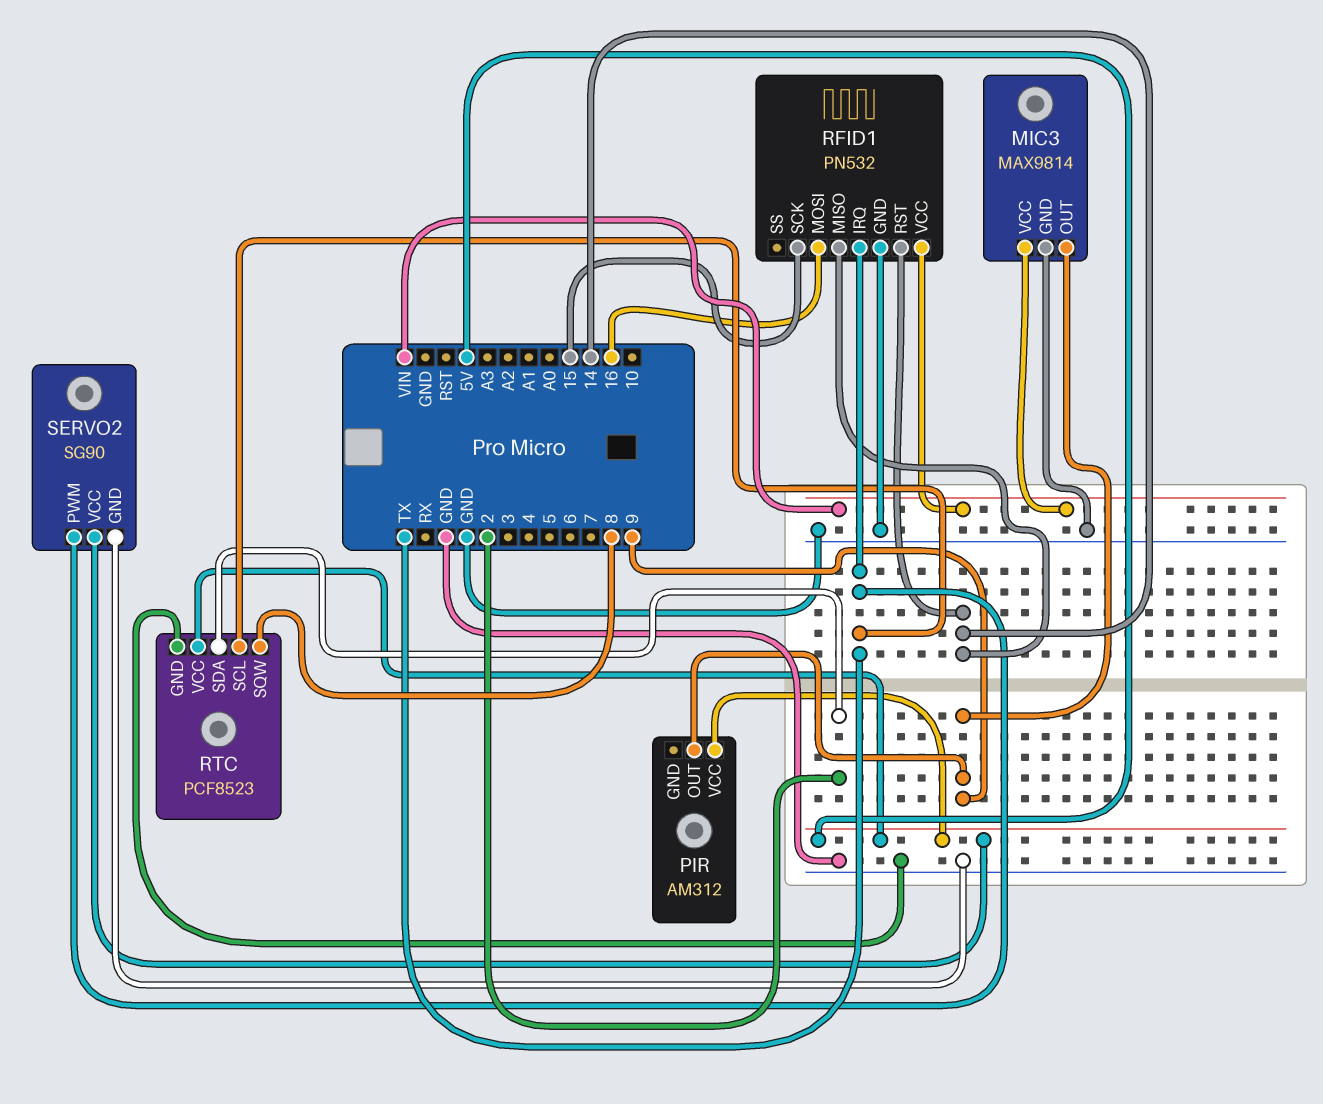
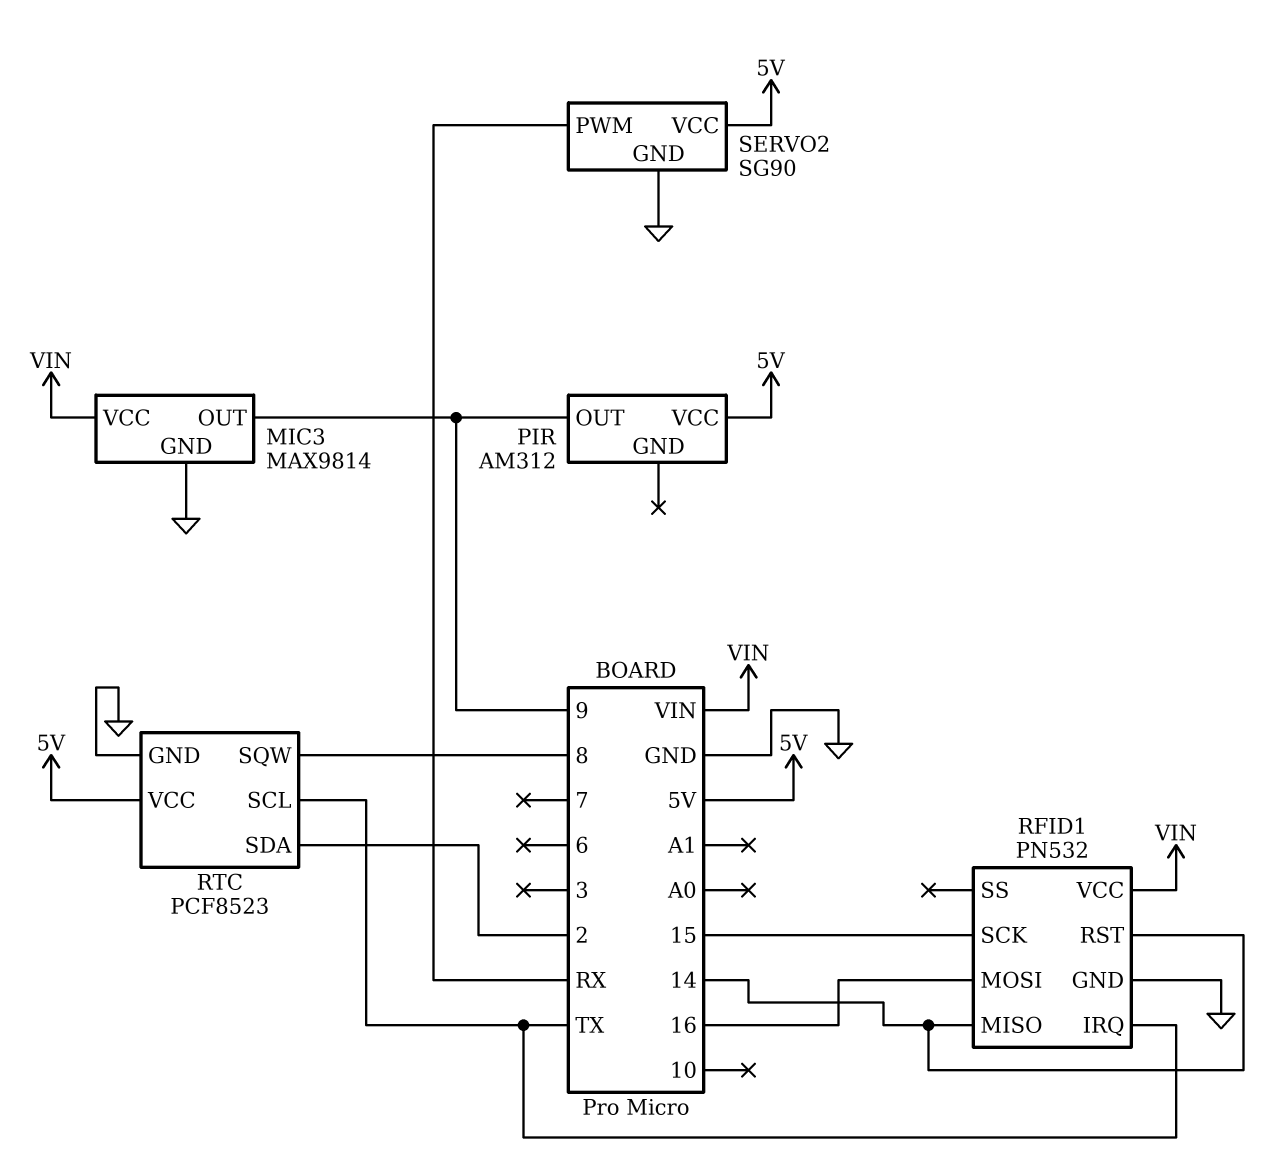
SERVO2 pin PWM: TX -> RX

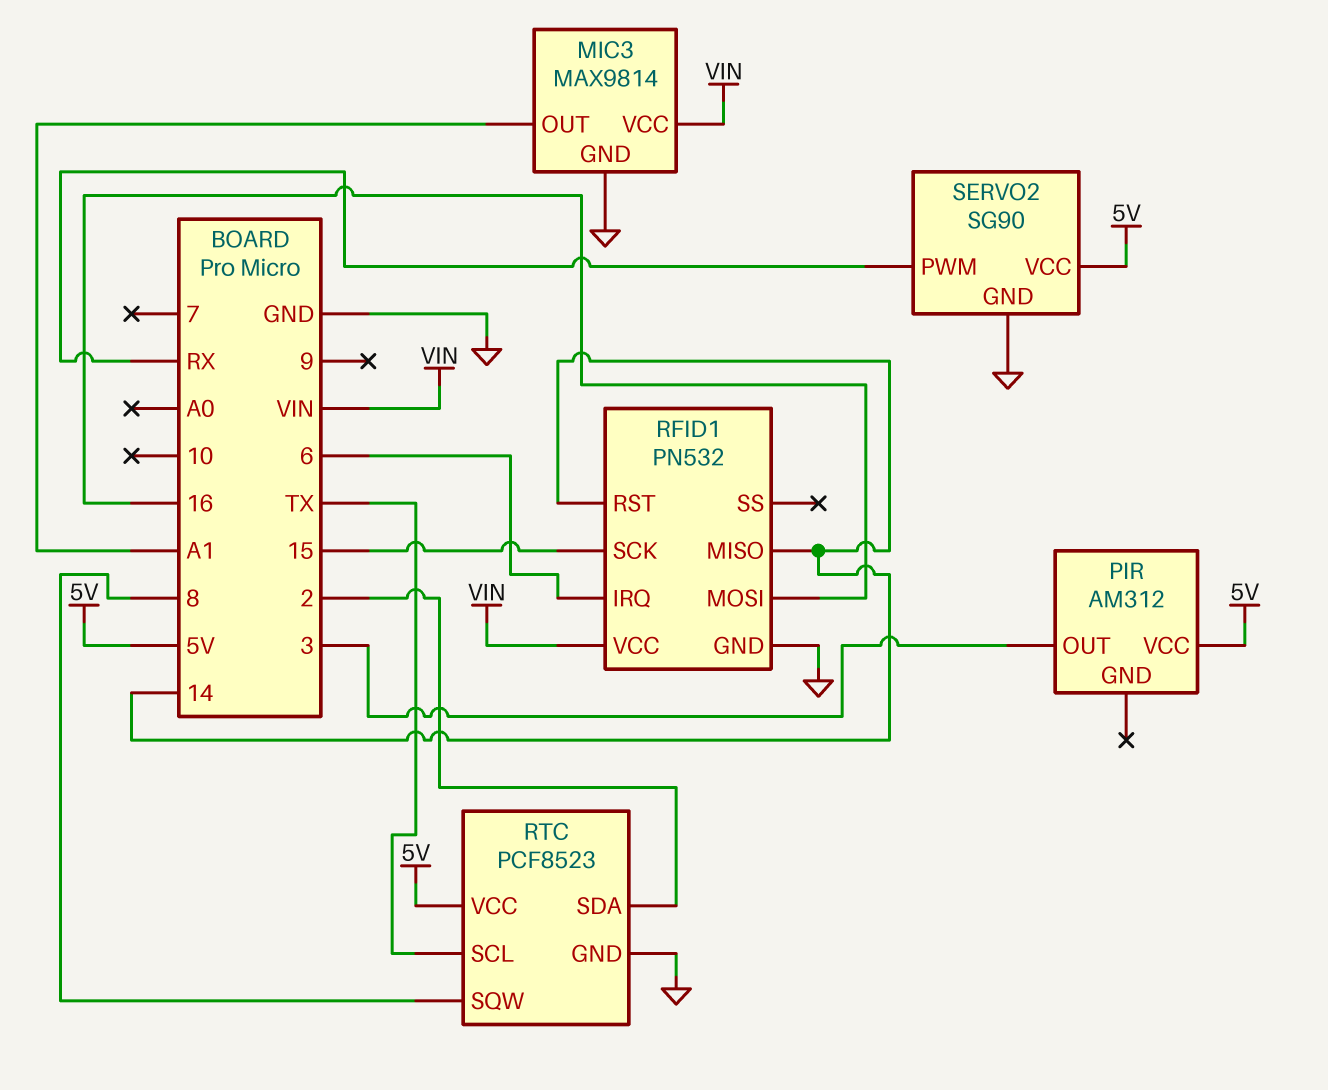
MIC3 pin OUT: 9 -> A1
PIR pin OUT: 9 -> 3
RFID1 pin IRQ: TX -> 6

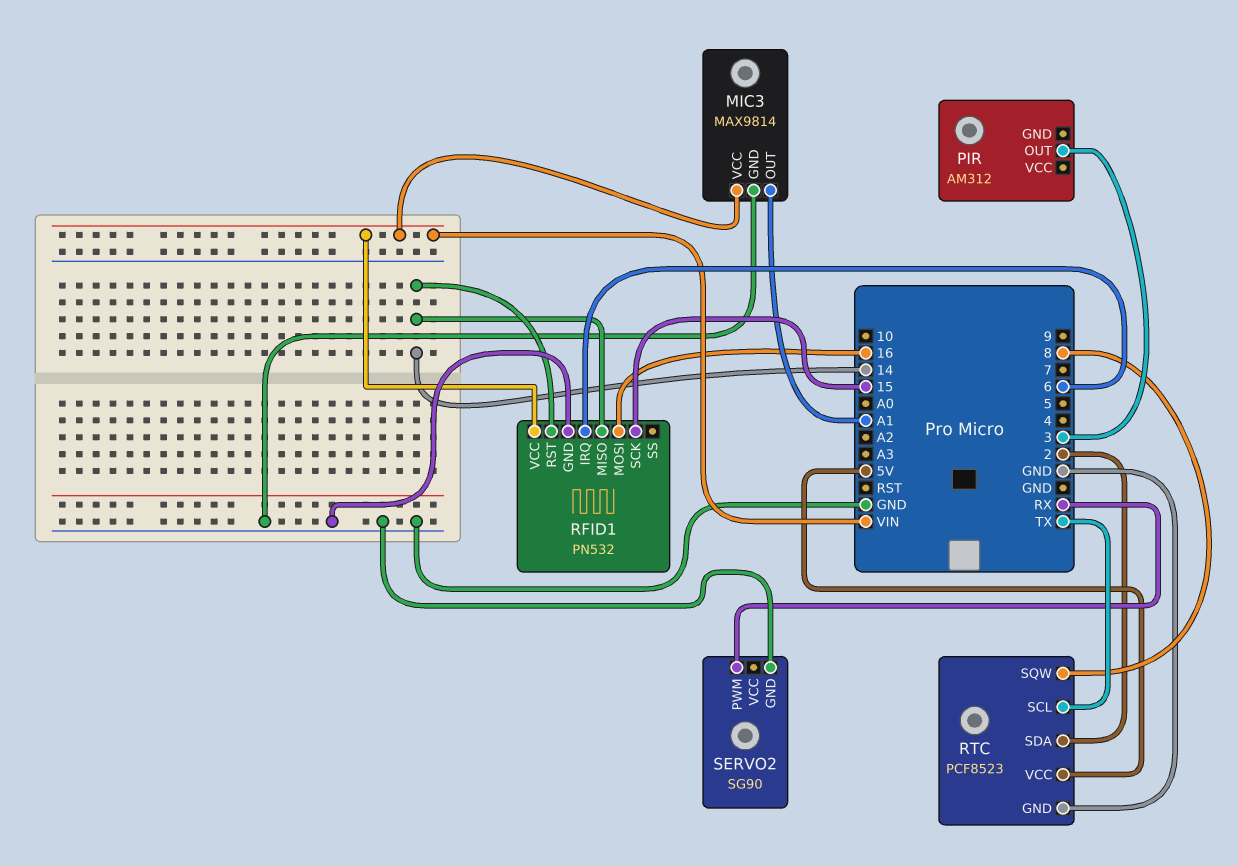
PIR pin VCC: 5V -> none
SERVO2 pin VCC: 5V -> none

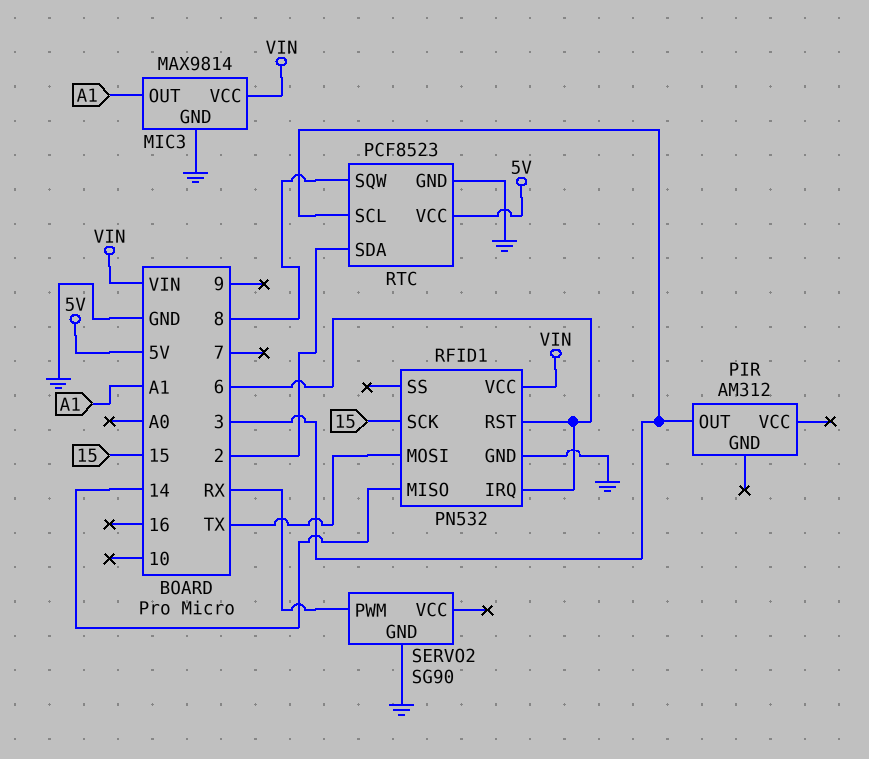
RFID1 pin MOSI: 16 -> TX
RFID1 pin RST: 14 -> 6
RTC pin SCL: TX -> 3

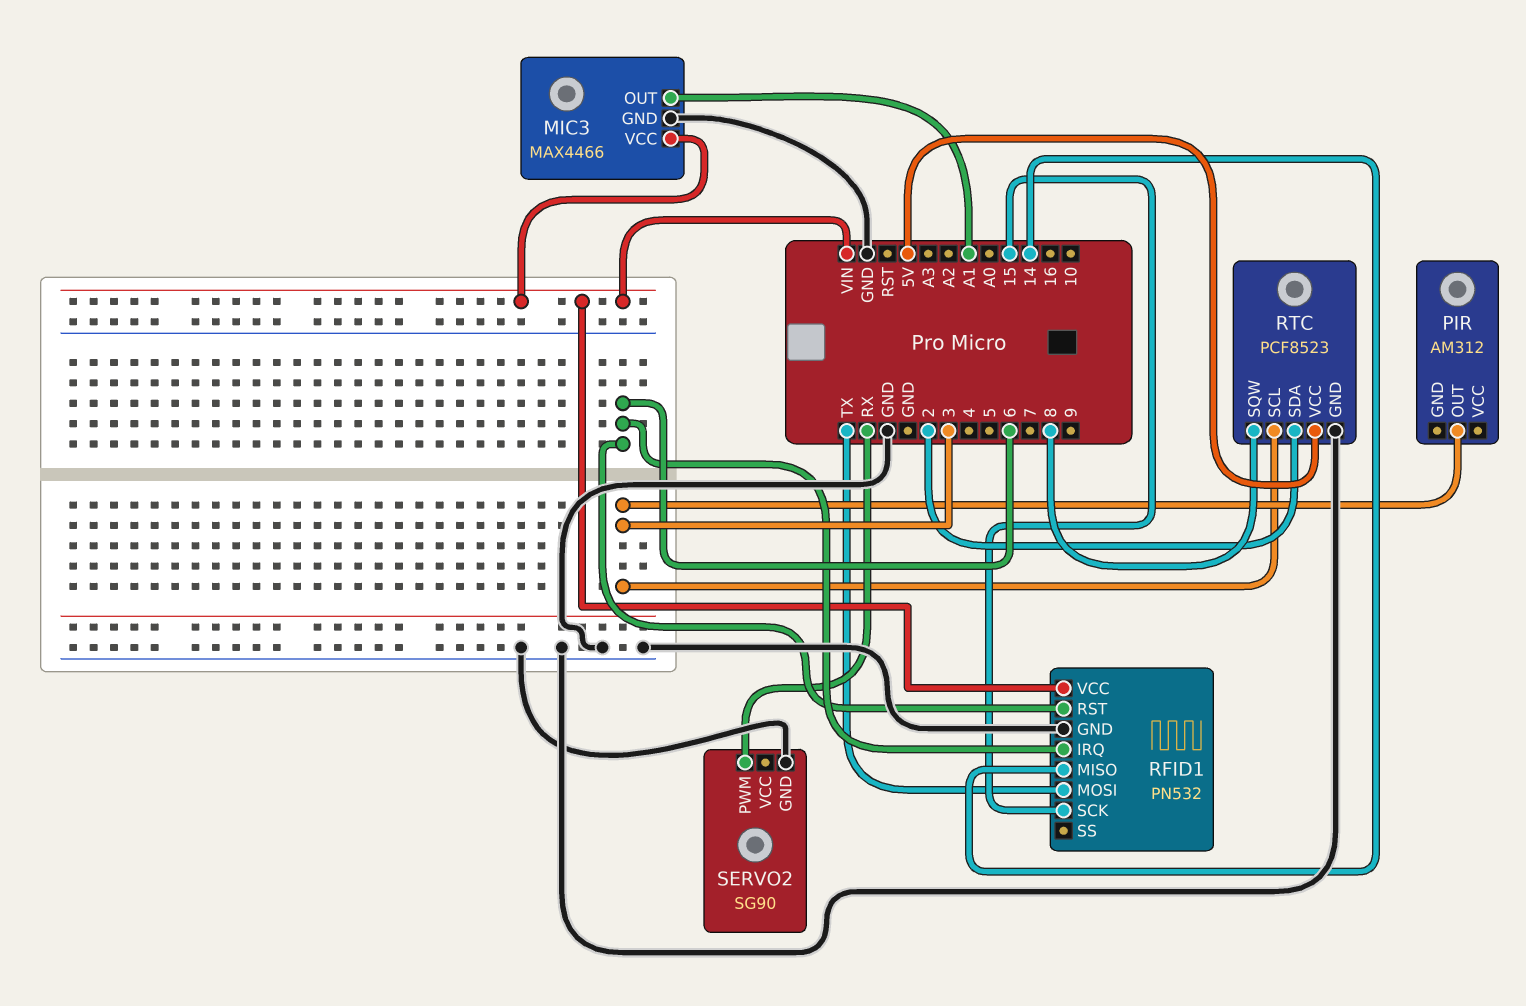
MIC3: MAX9814 -> MAX4466

